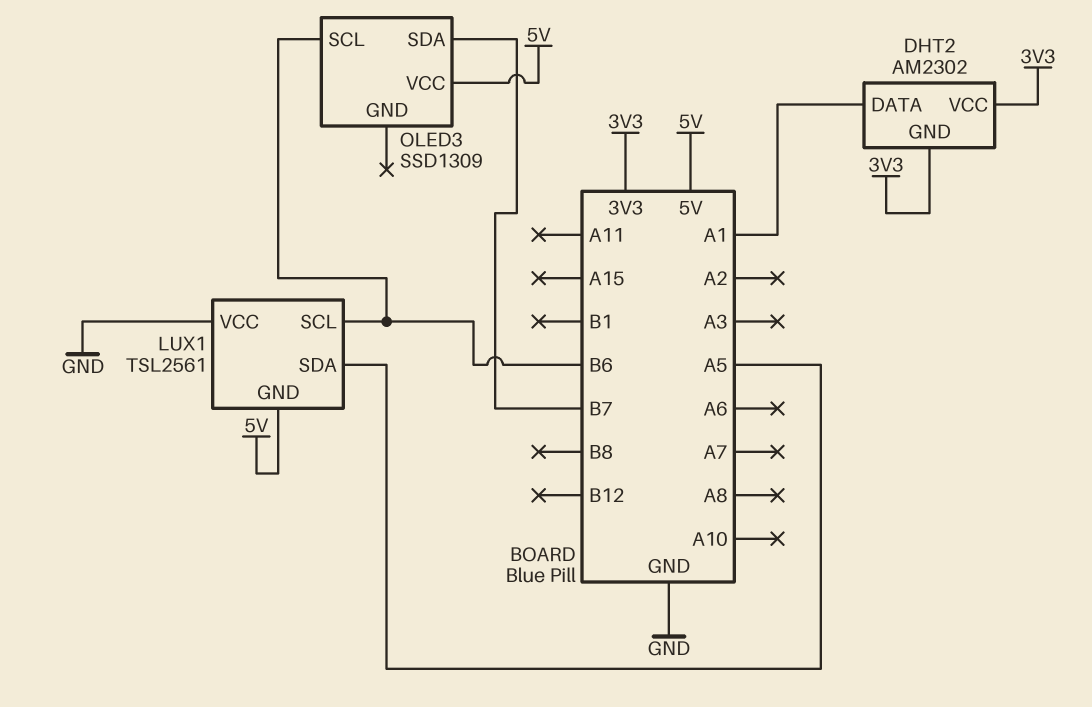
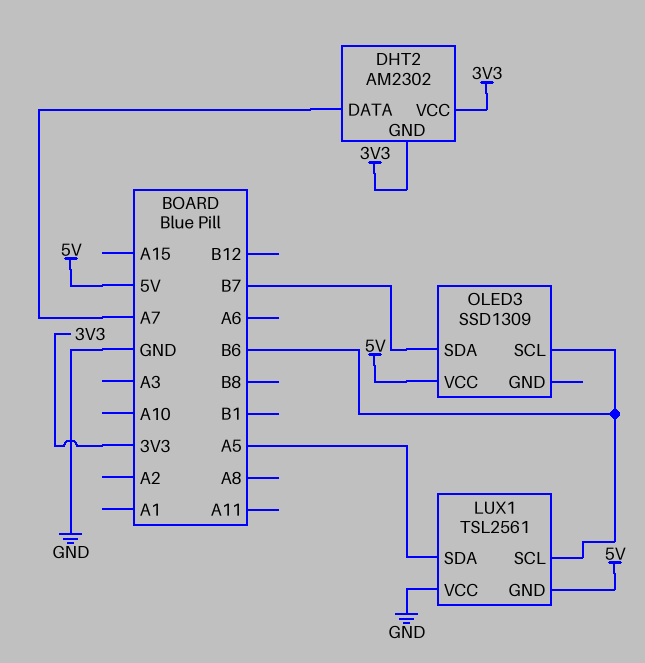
DHT2 pin DATA: A1 -> A7

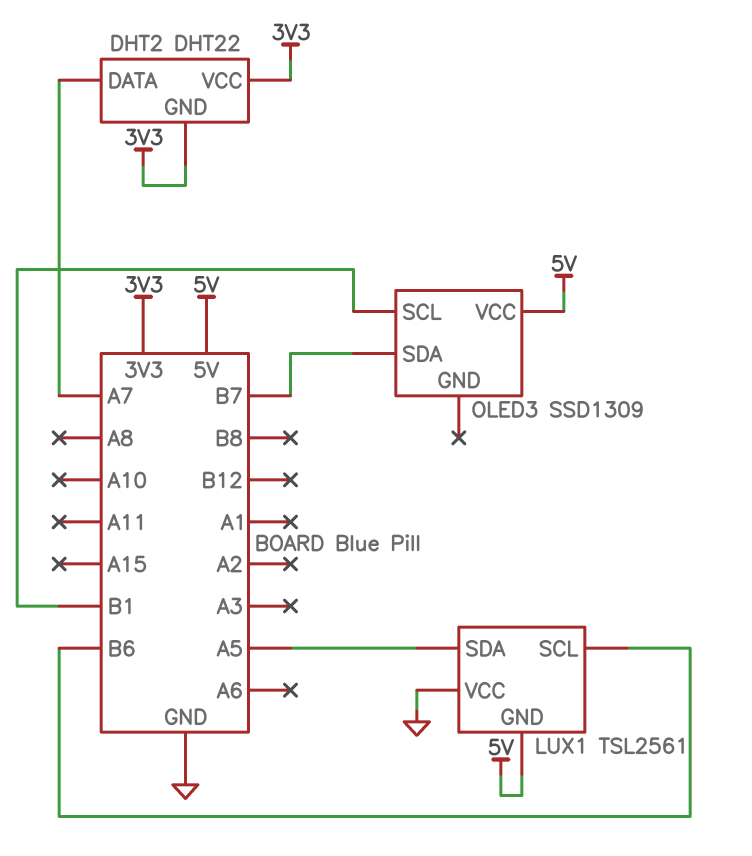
DHT2: AM2302 -> DHT22
OLED3 pin SCL: B6 -> B1

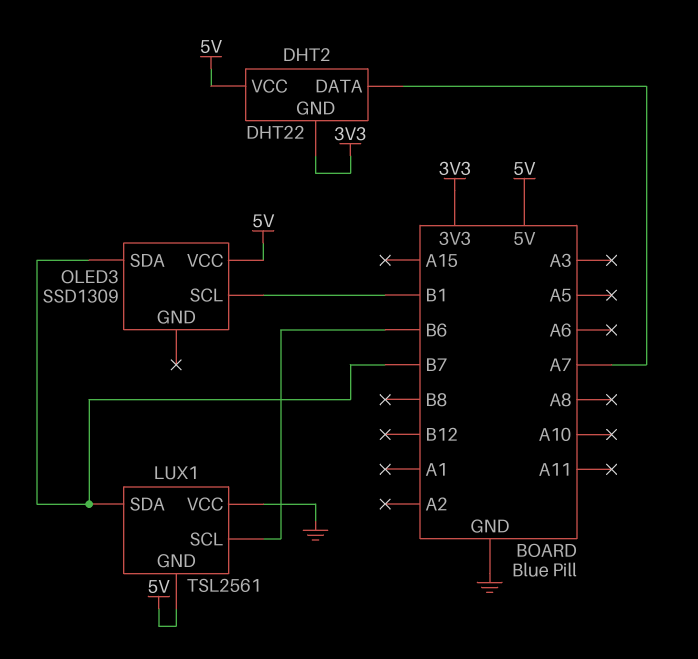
DHT2 pin VCC: 3V3 -> 5V
LUX1 pin SDA: A5 -> B7

